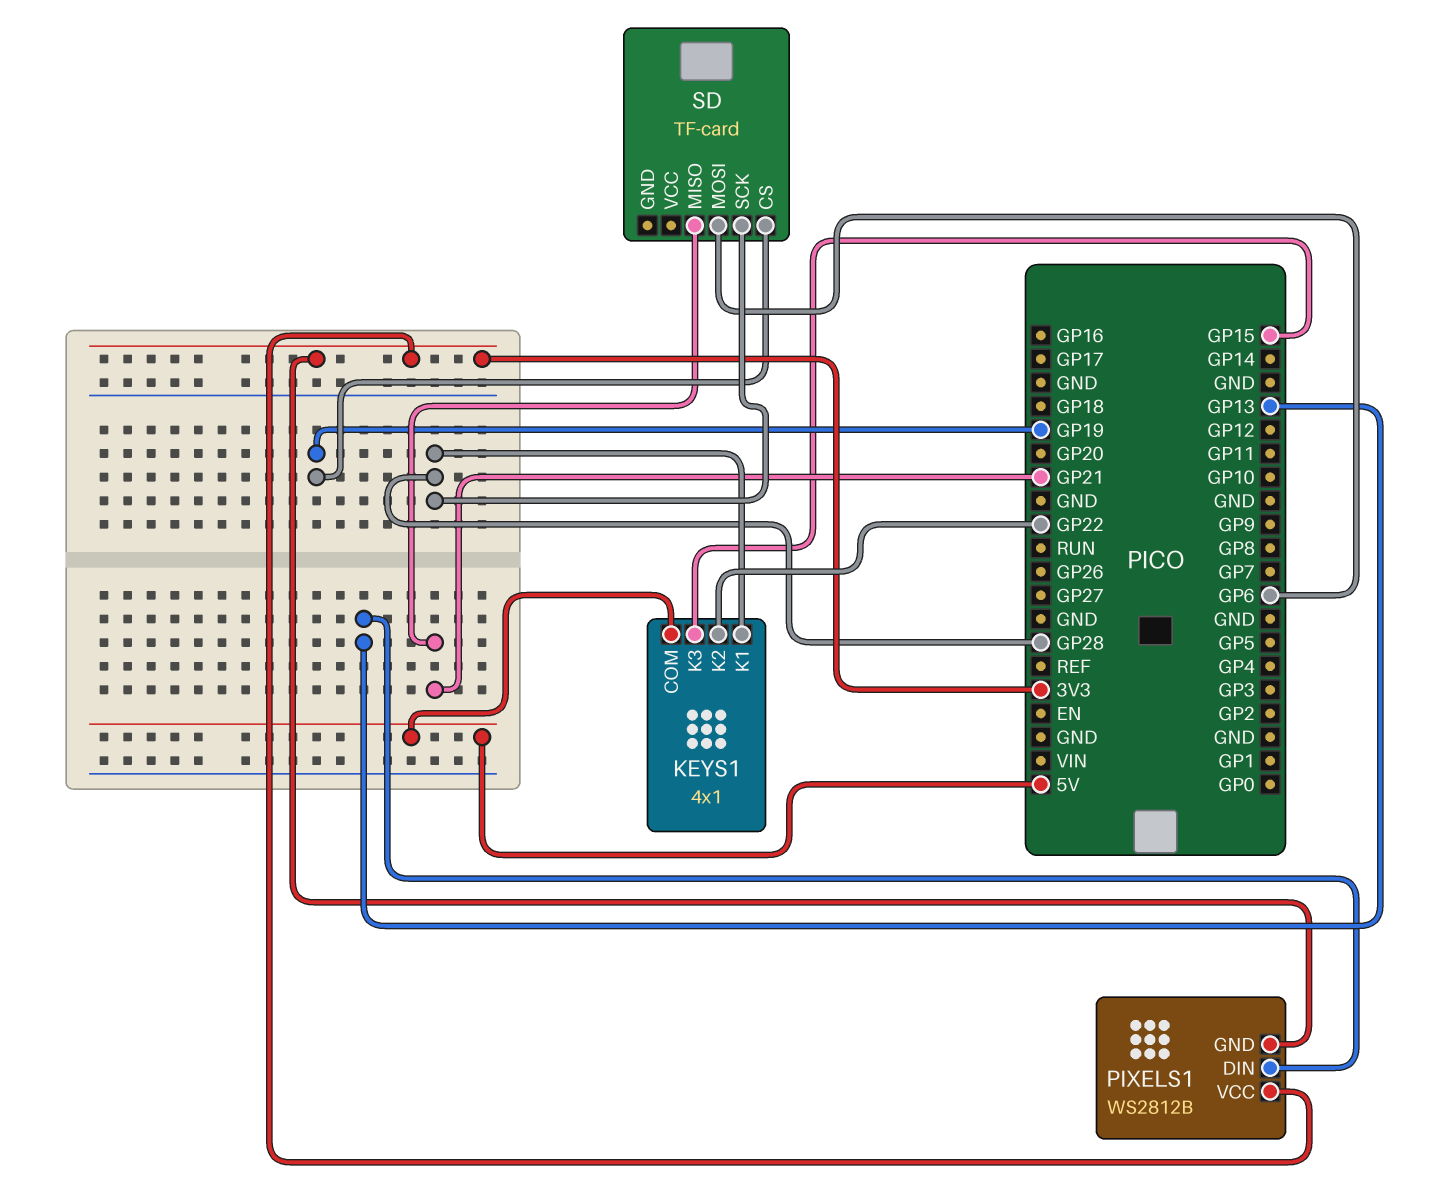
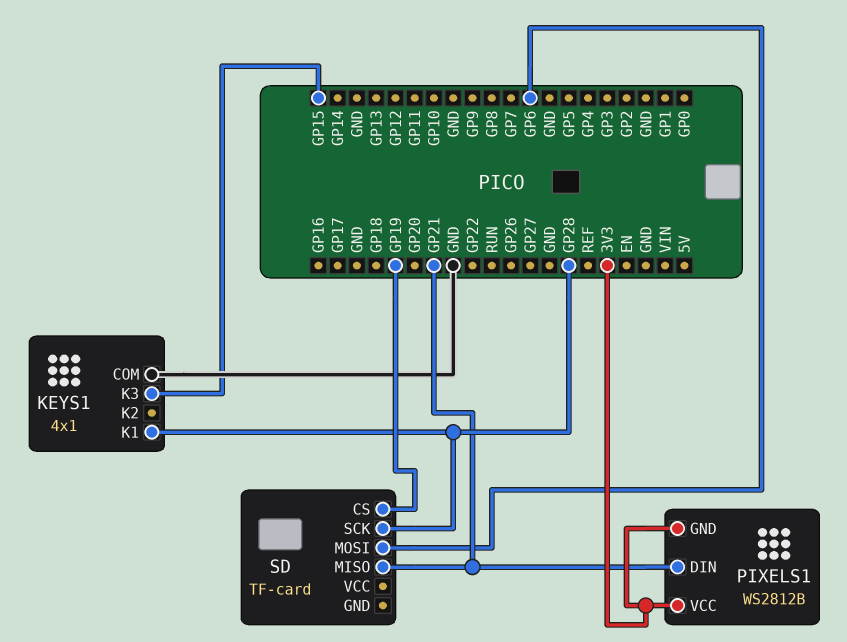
KEYS1 pin COM: 5V -> GND
KEYS1 pin K2: GP22 -> none
PIXELS1 pin DIN: GP13 -> GP21

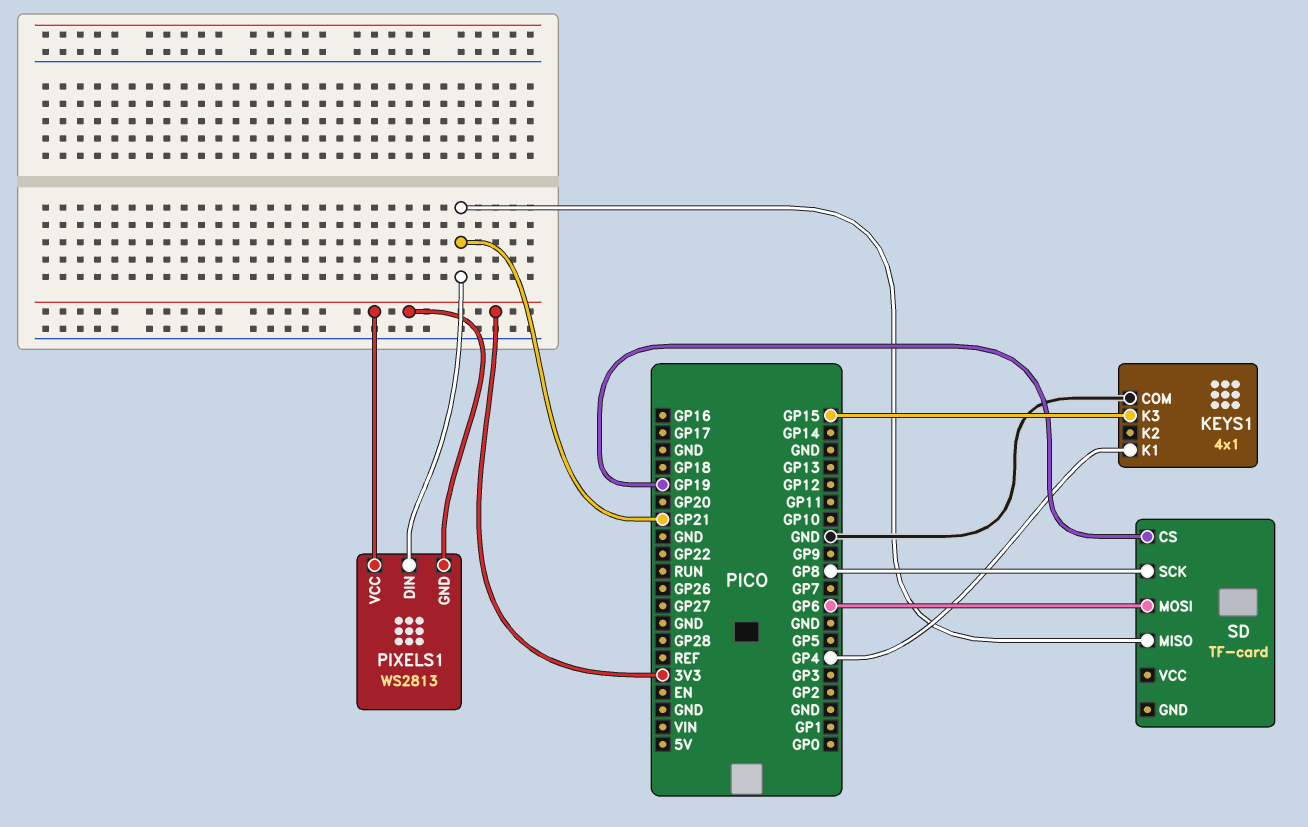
KEYS1 pin K1: GP28 -> GP4
PIXELS1: WS2812B -> WS2813
SD pin SCK: GP28 -> GP8

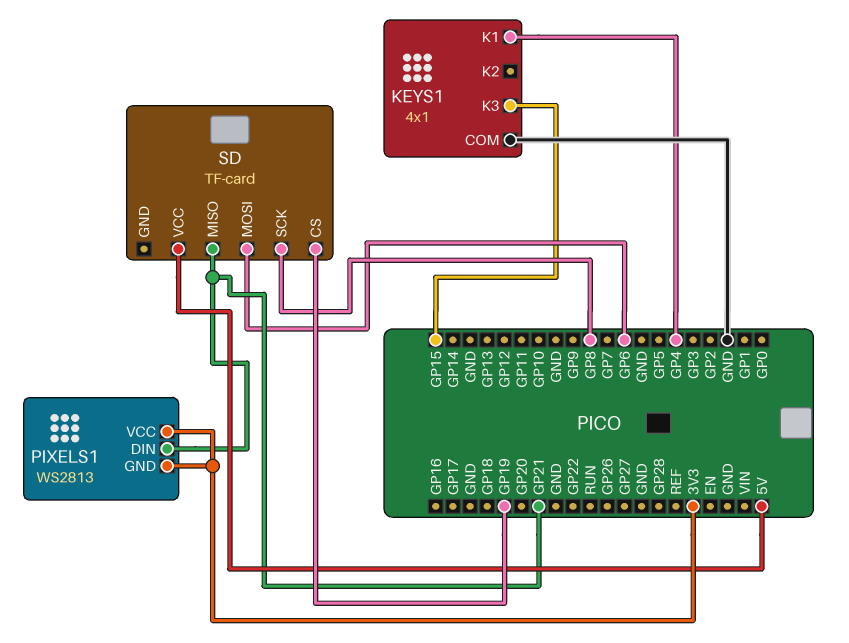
SD pin VCC: none -> 5V

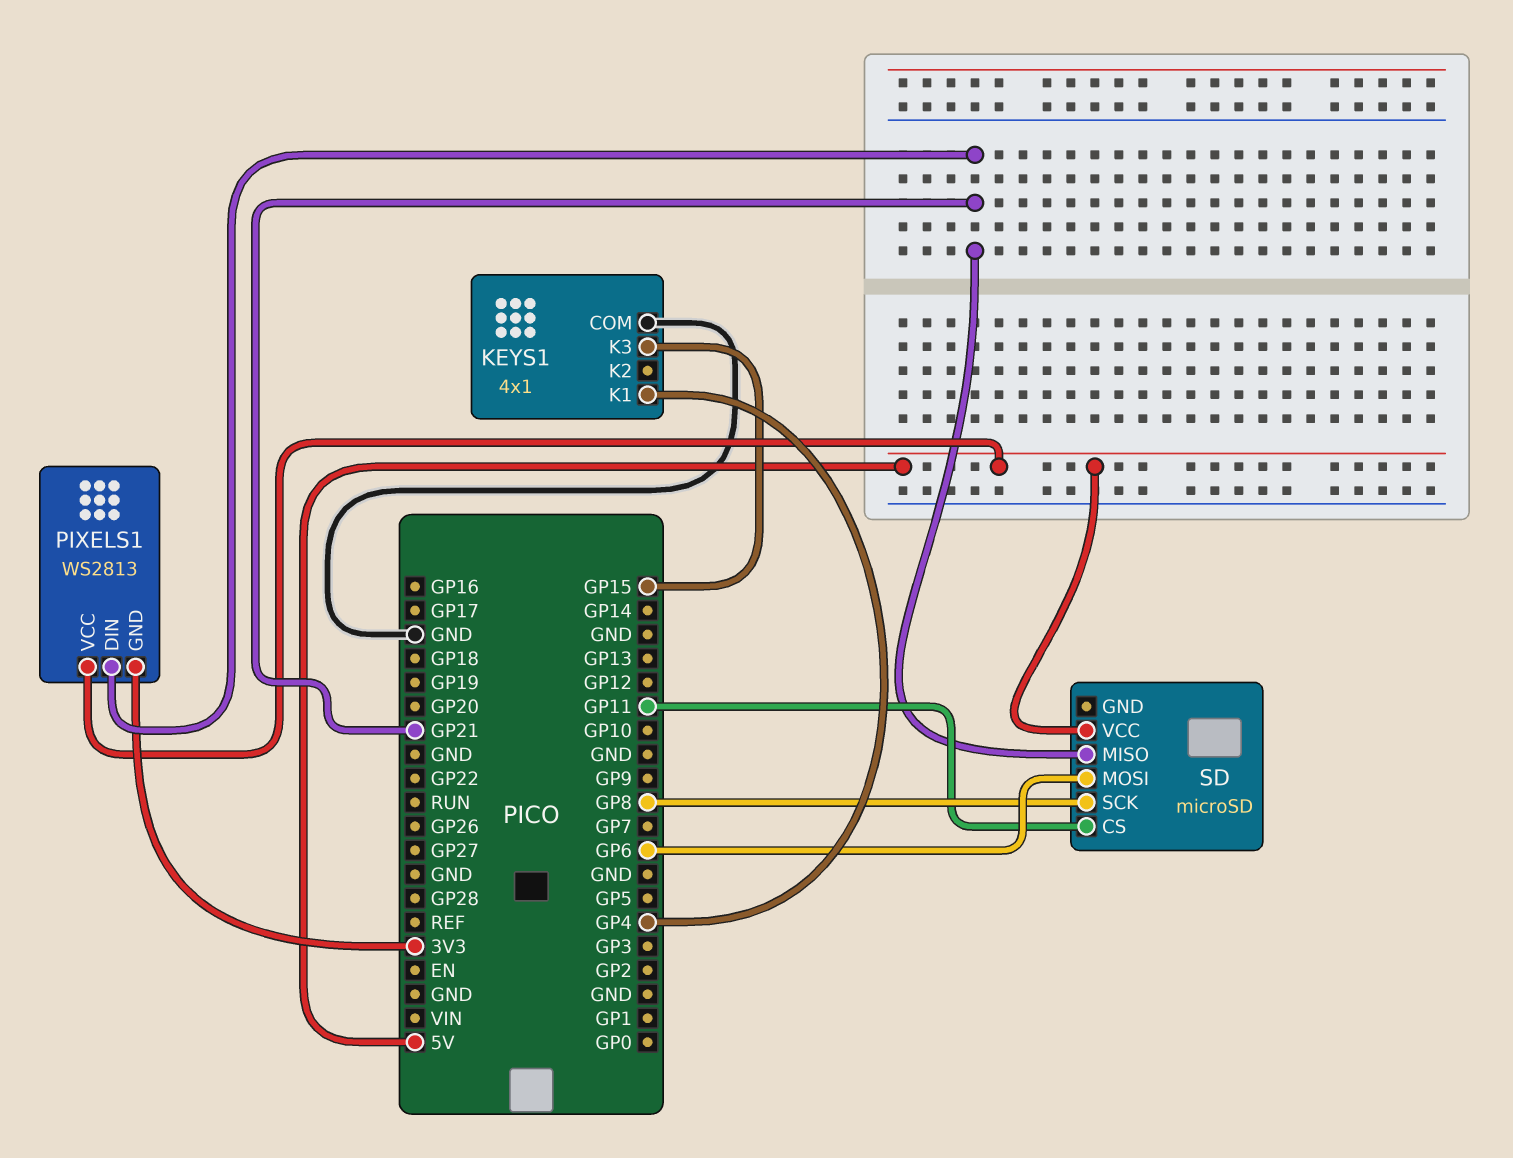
PIXELS1 pin VCC: 3V3 -> 5V
SD: TF-card -> microSD
SD pin CS: GP19 -> GP11

